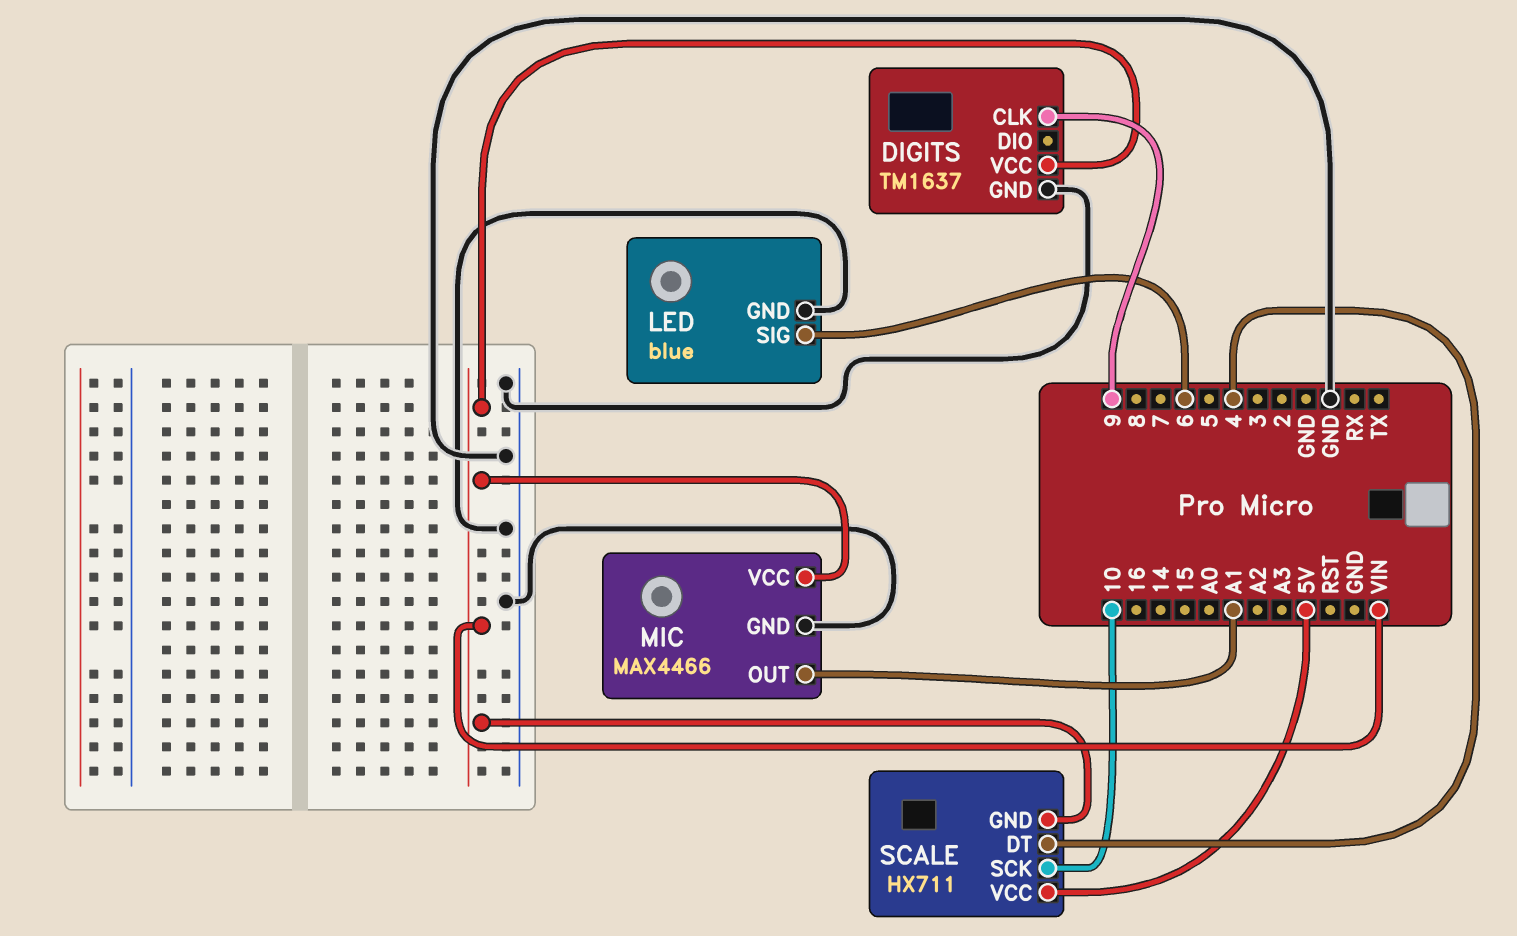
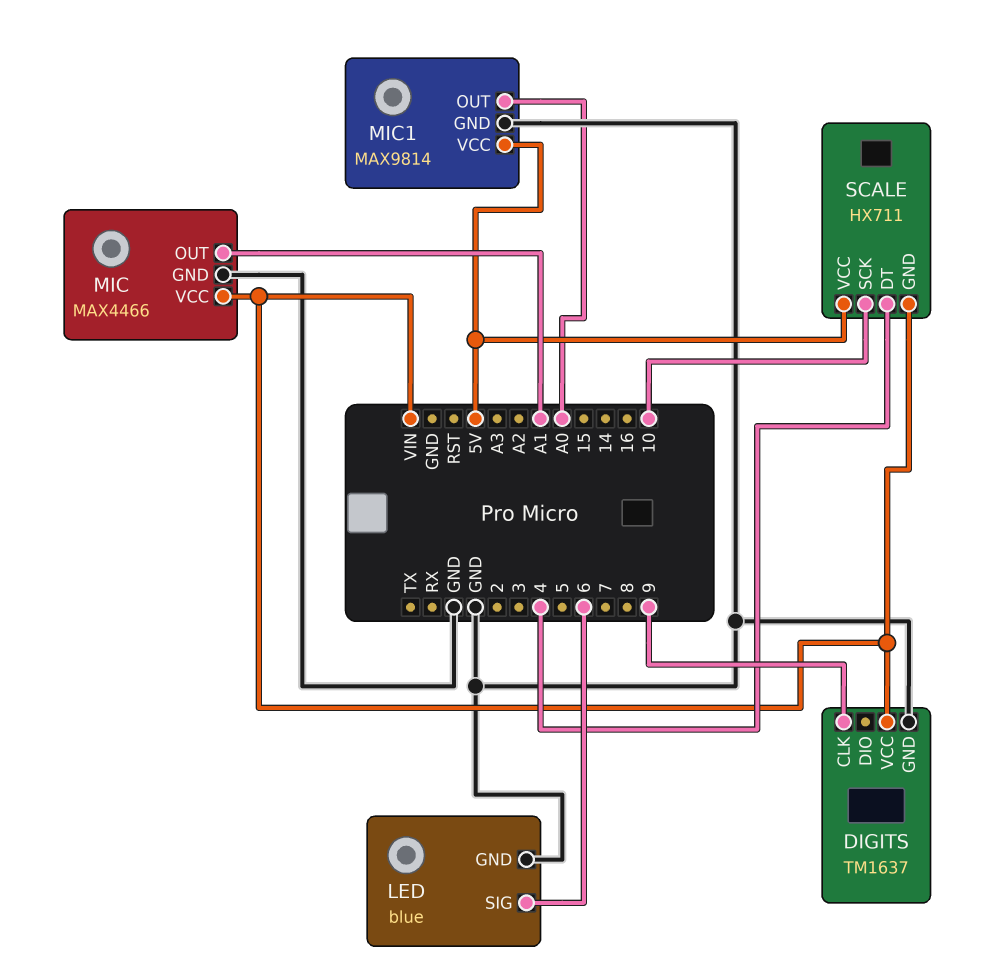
MIC1: none -> MAX9814
MIC1 pin GND: none -> GND
MIC1 pin OUT: none -> A0
MIC1 pin VCC: none -> 5V

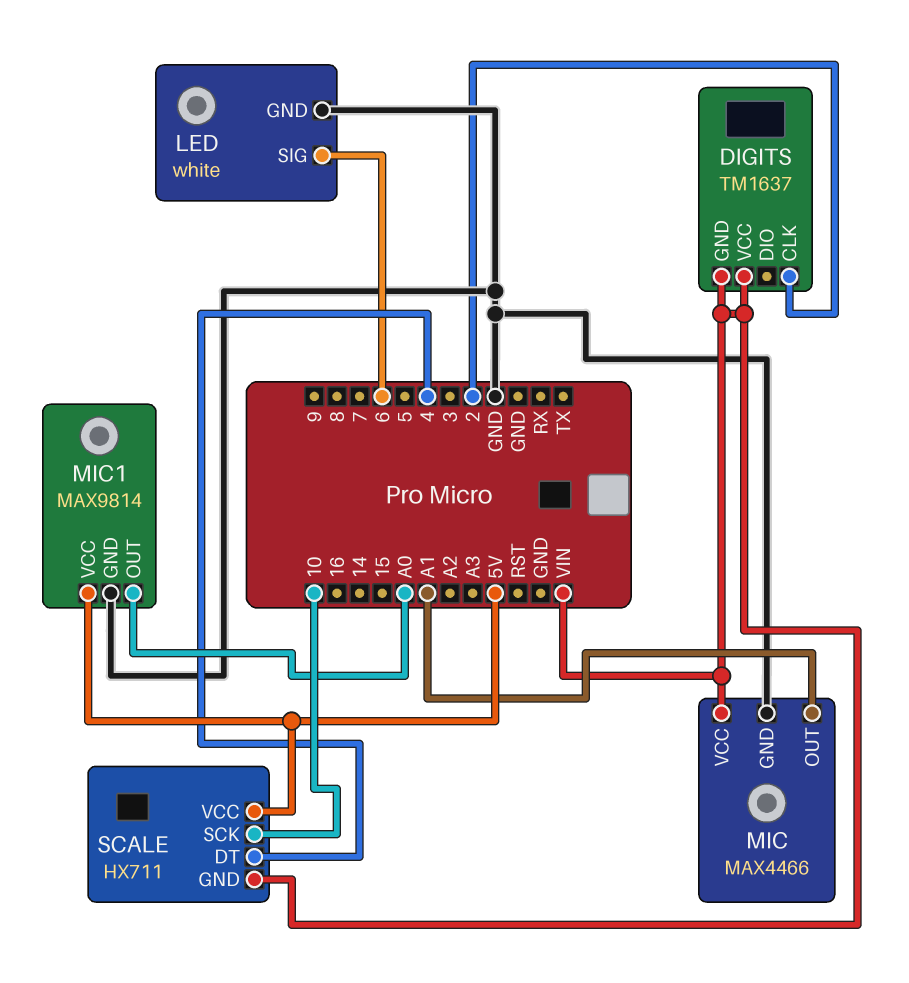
DIGITS pin CLK: 9 -> 2
DIGITS pin GND: GND -> VIN
LED: blue -> white

